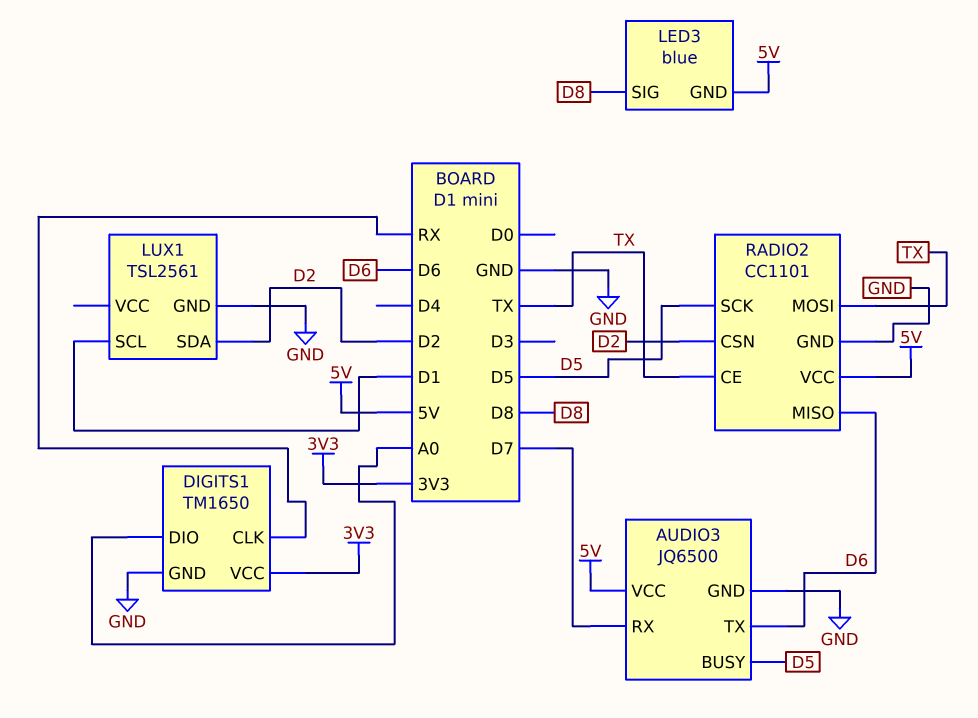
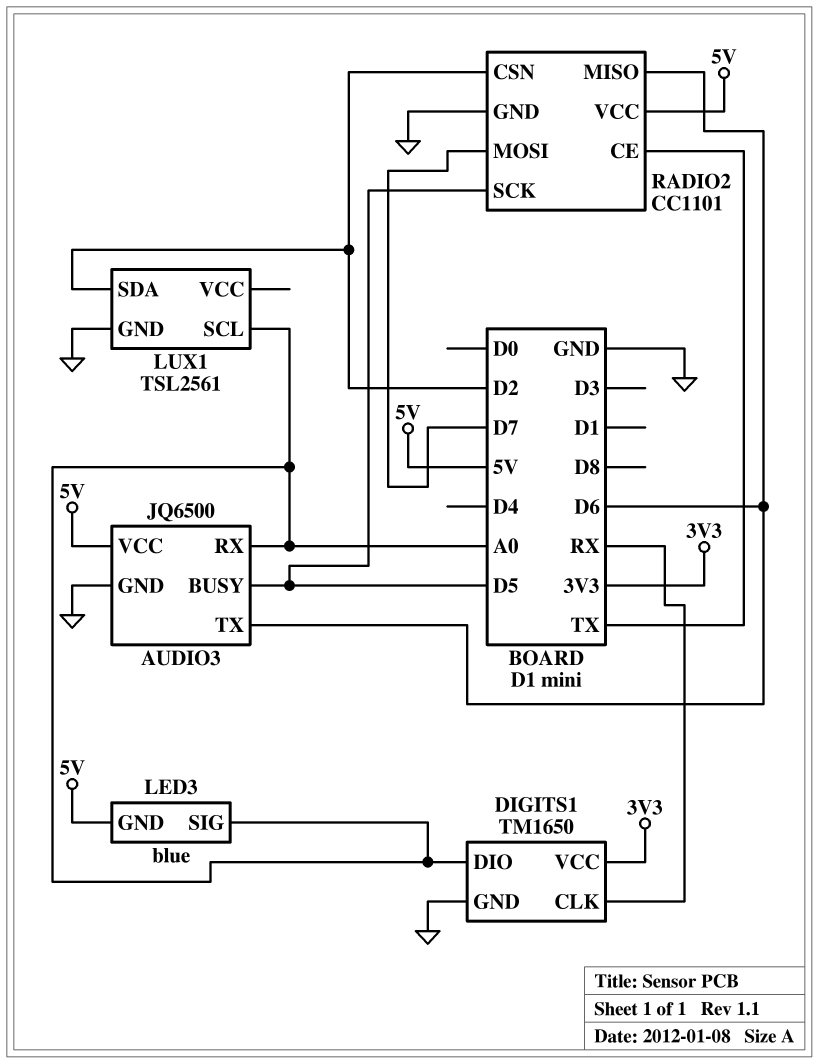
AUDIO3 pin RX: D7 -> A0
LED3 pin SIG: D8 -> A0
LUX1 pin SCL: D1 -> A0
RADIO2 pin MOSI: TX -> D7

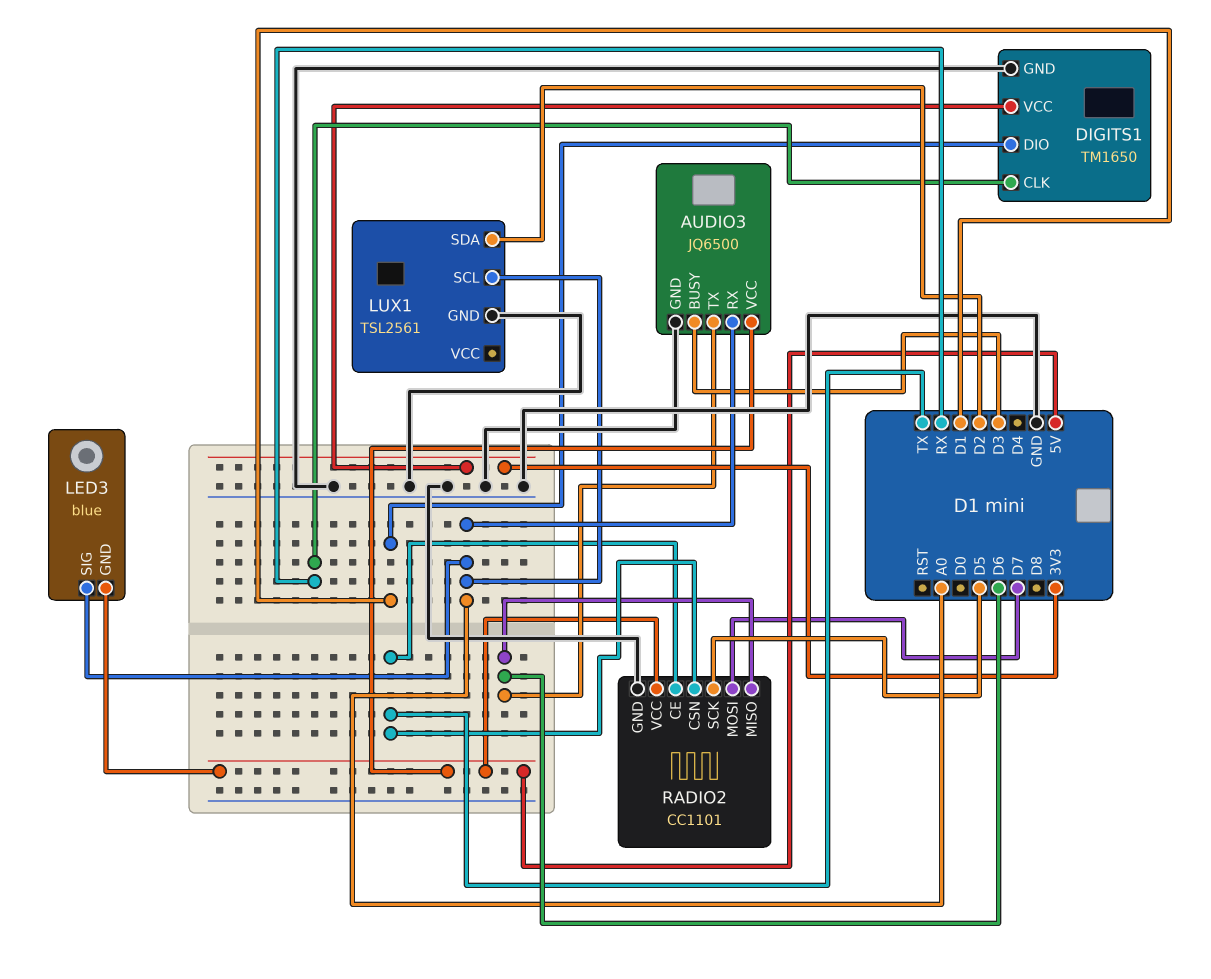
AUDIO3 pin BUSY: D5 -> D3
DIGITS1 pin DIO: A0 -> D1
RADIO2 pin CSN: D2 -> TX

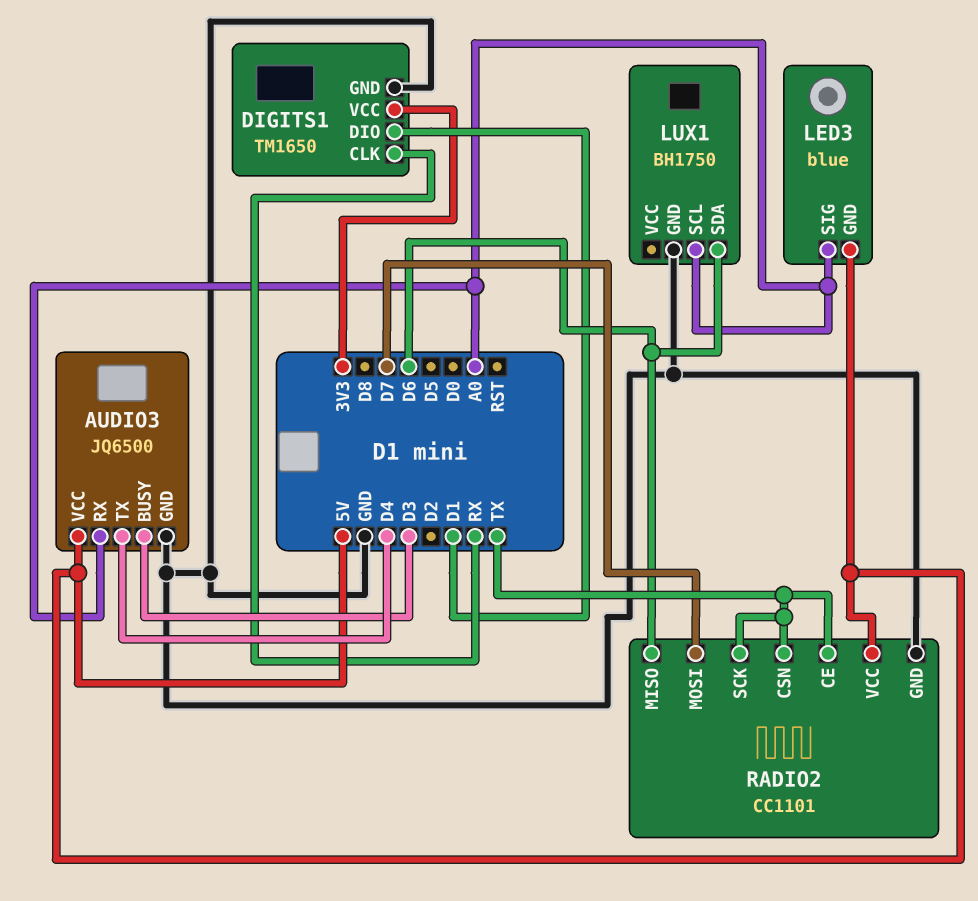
AUDIO3 pin TX: D6 -> D4
LUX1: TSL2561 -> BH1750
LUX1 pin SDA: D2 -> D6
RADIO2 pin SCK: D5 -> TX

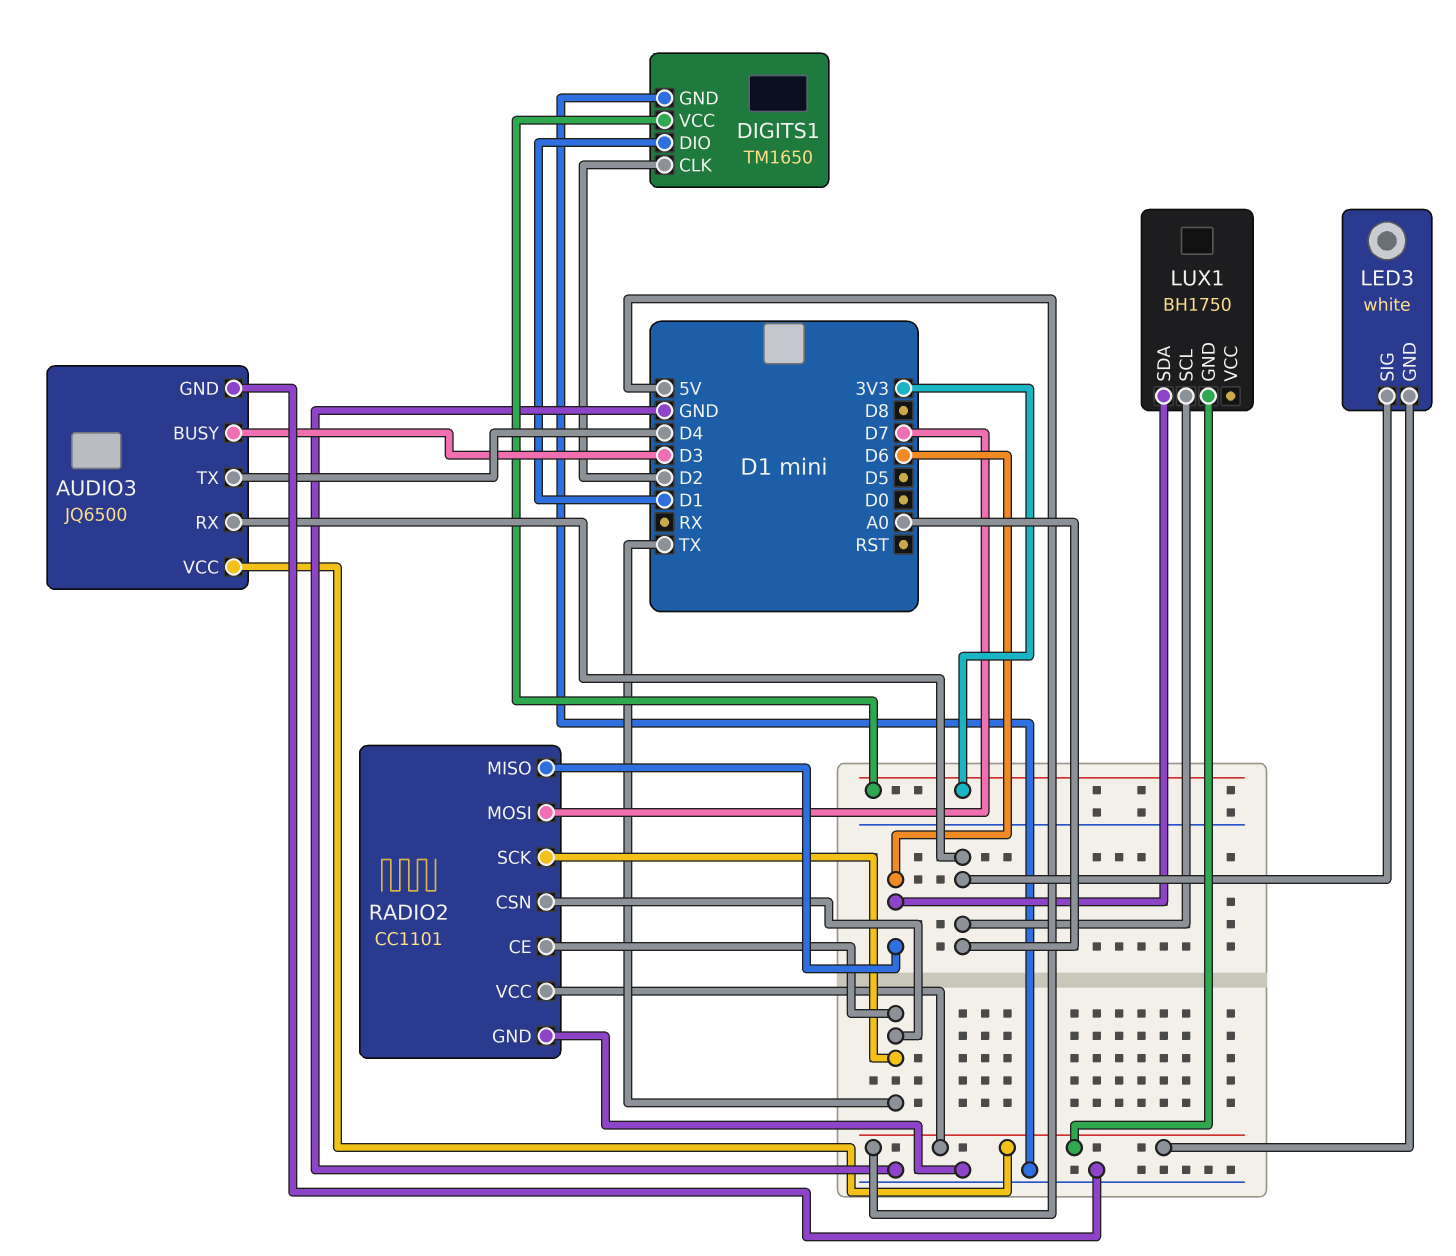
DIGITS1 pin CLK: RX -> D2
LED3: blue -> white
LUX1 pin GND: GND -> 5V

